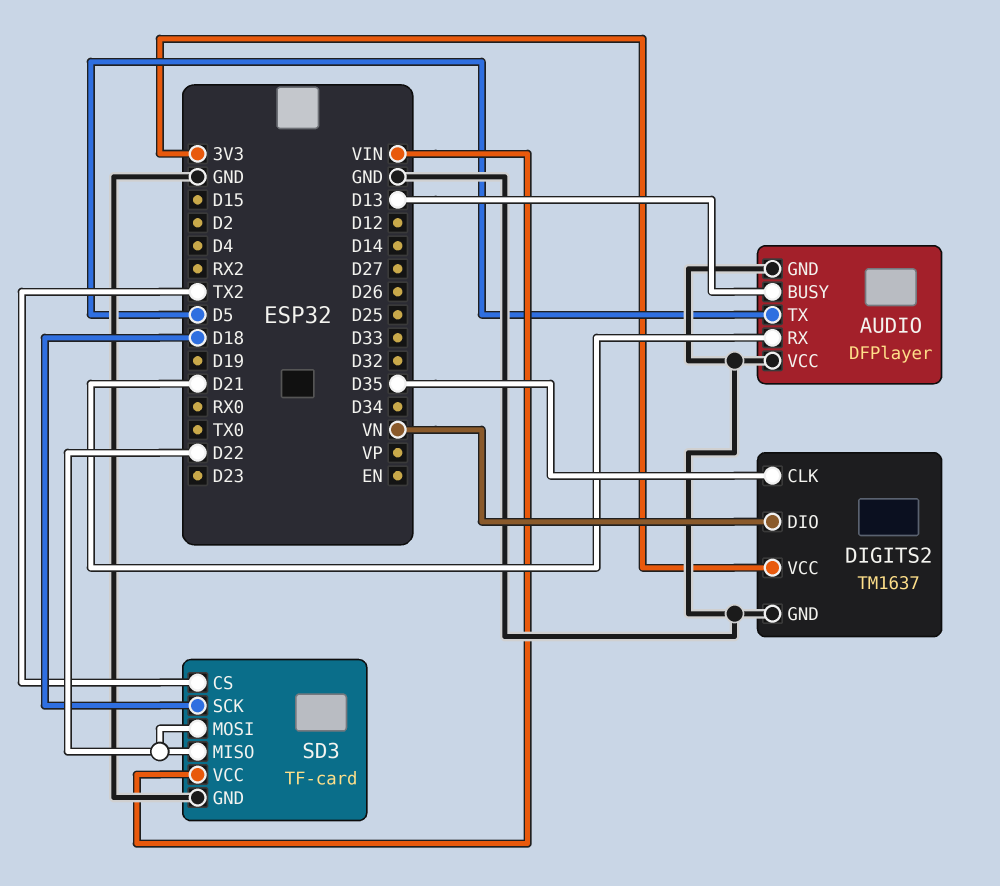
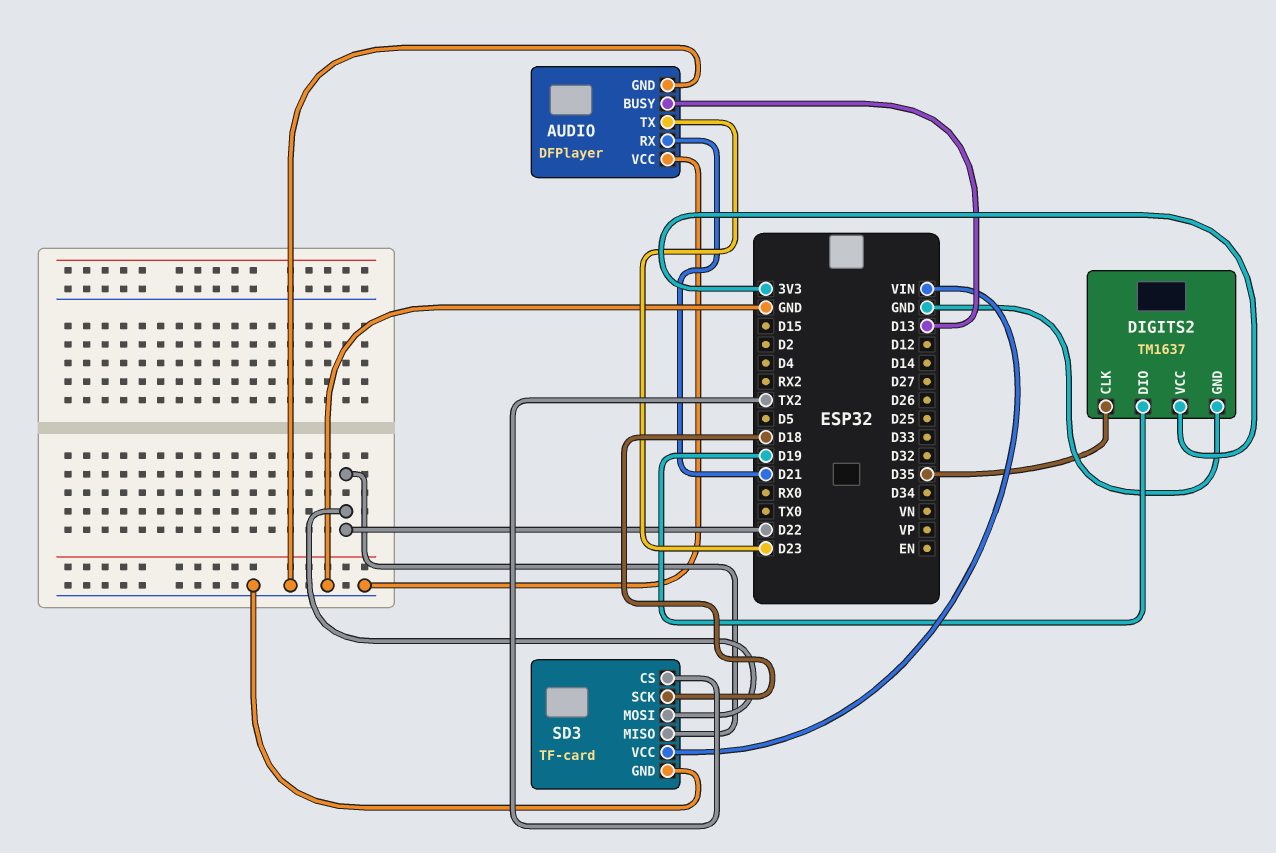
AUDIO pin TX: D5 -> D23
DIGITS2 pin DIO: VN -> D19

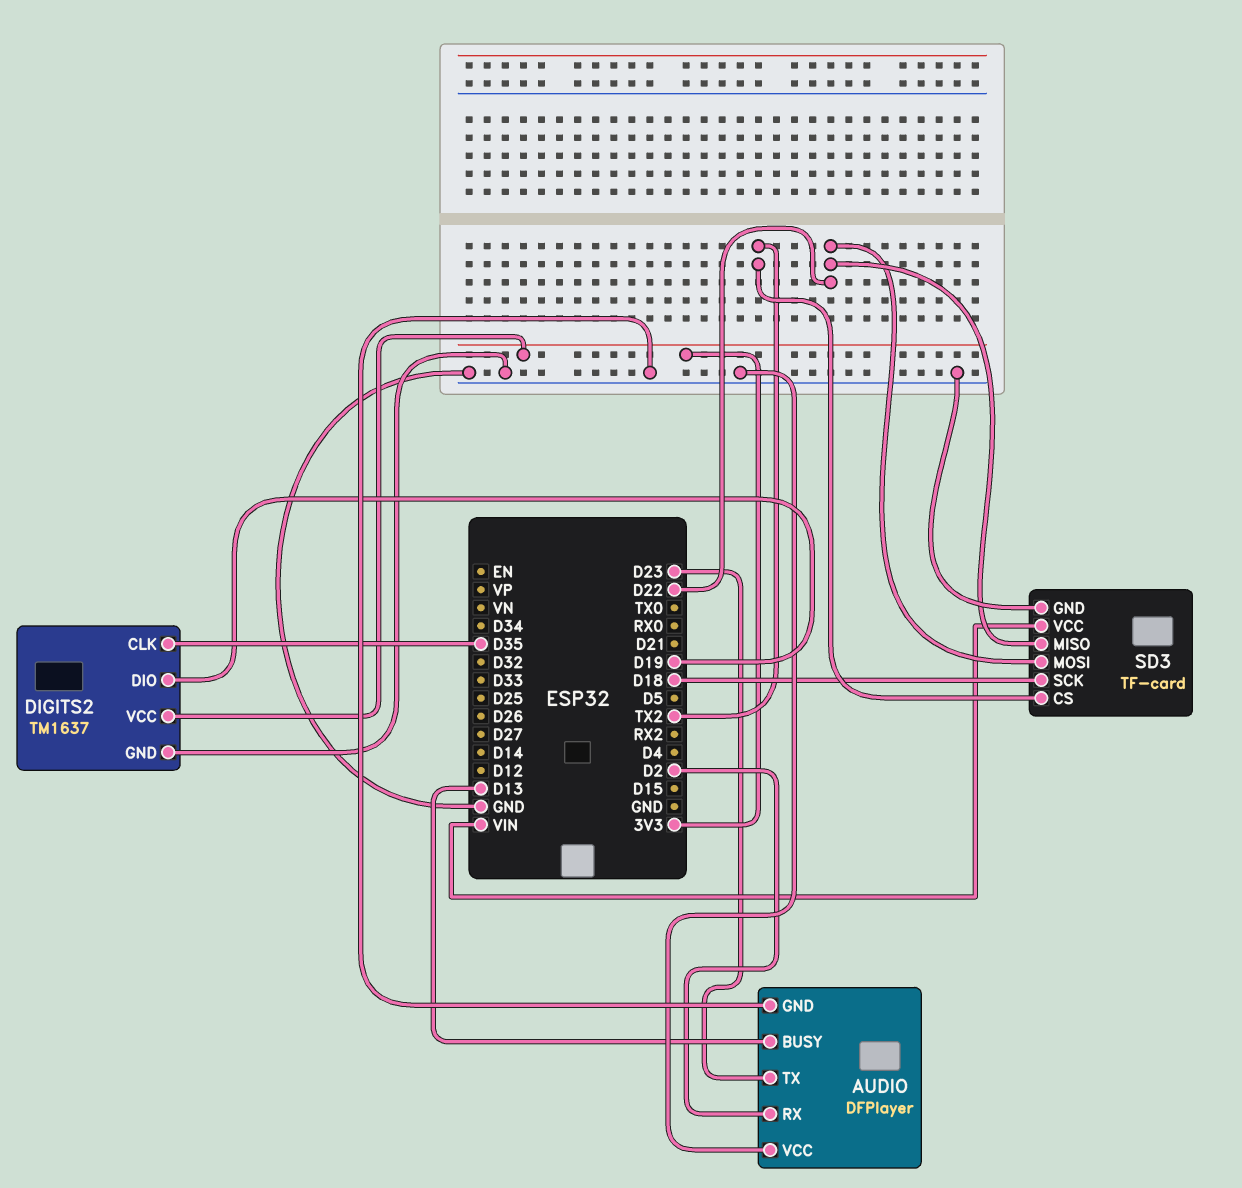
AUDIO pin RX: D21 -> D2

